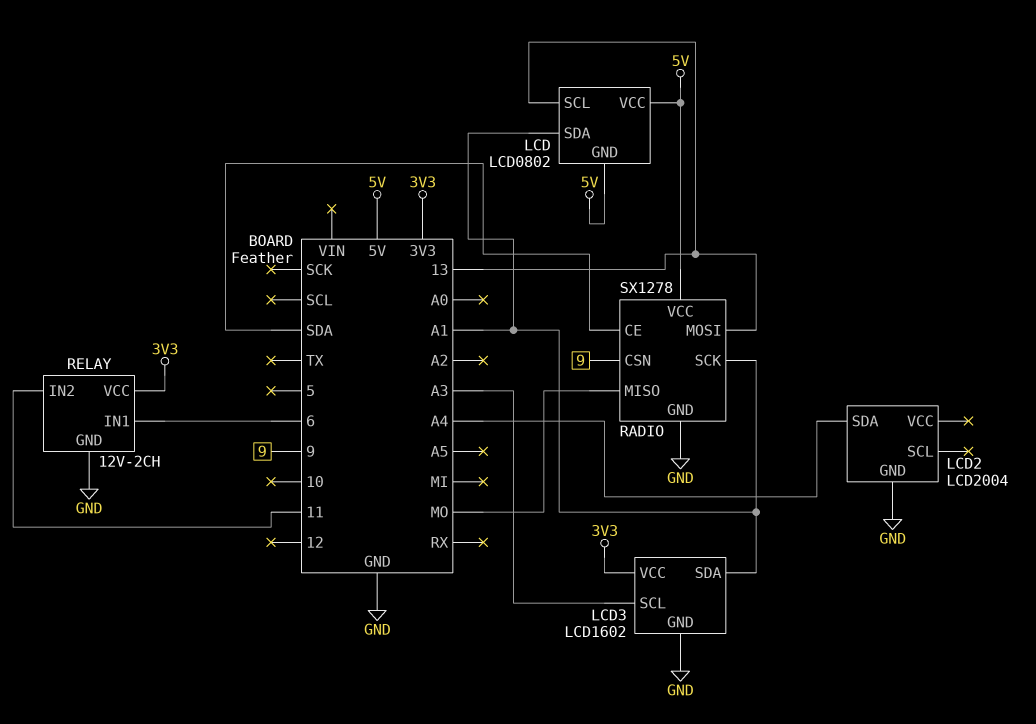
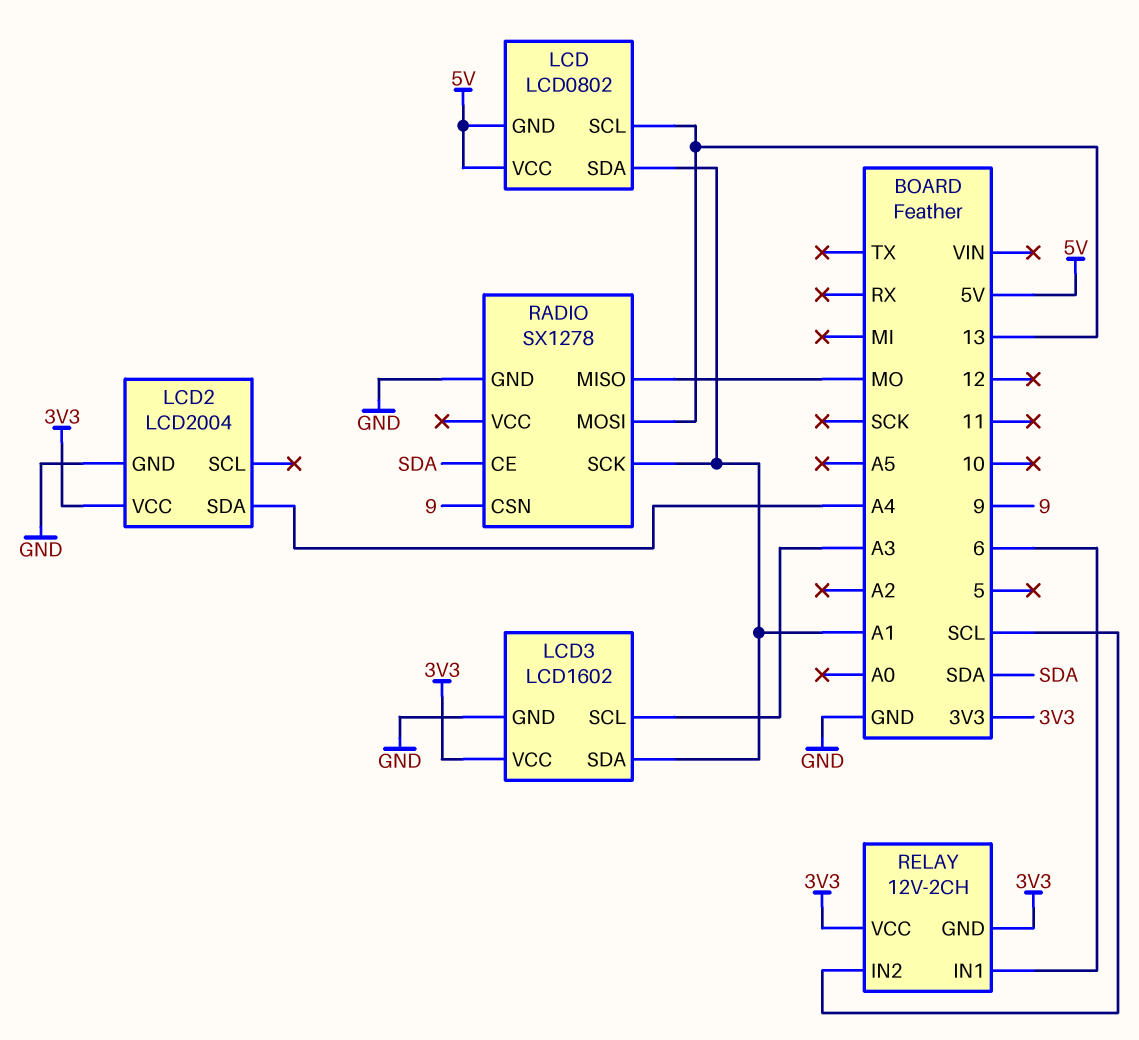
LCD2 pin VCC: none -> 3V3
RADIO pin VCC: 5V -> none
RELAY pin GND: GND -> 3V3
RELAY pin IN2: 11 -> SCL

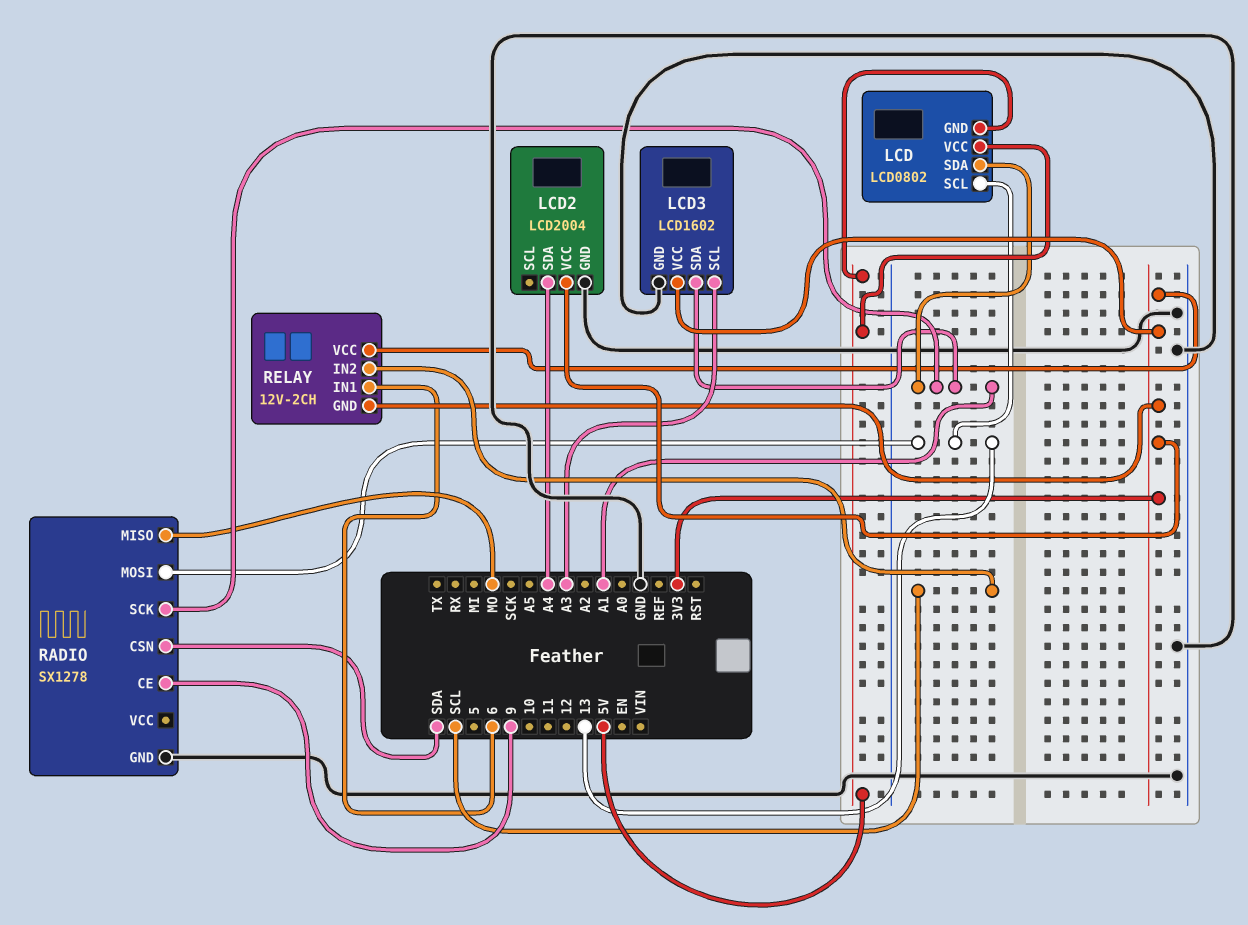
RADIO pin CE: SDA -> 9
RADIO pin CSN: 9 -> SDA

